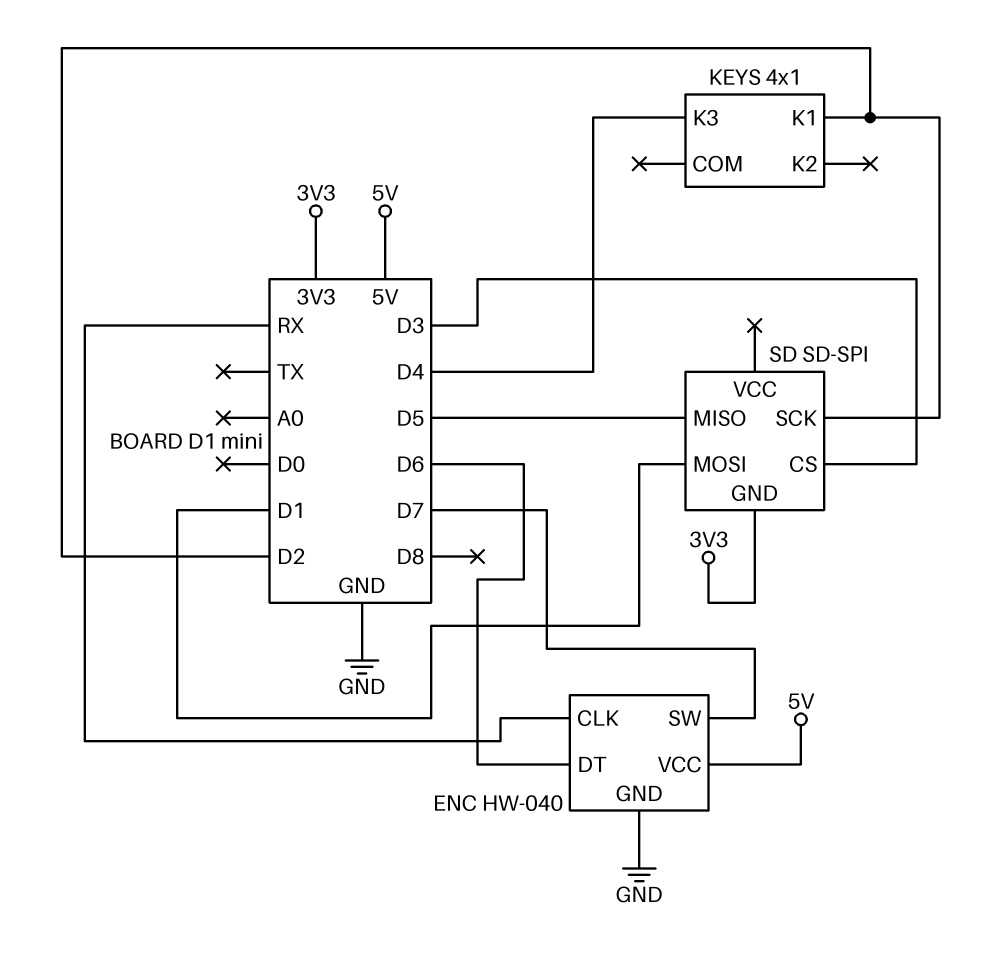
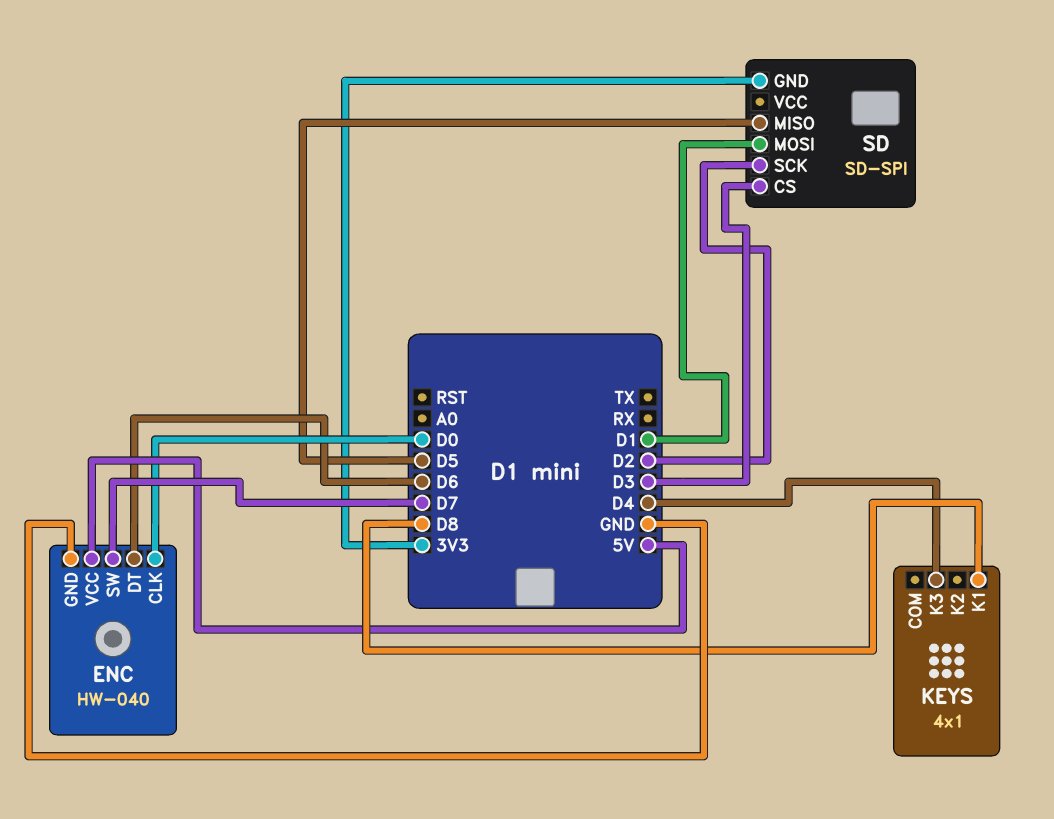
ENC pin CLK: RX -> D0
KEYS pin K1: D2 -> D8

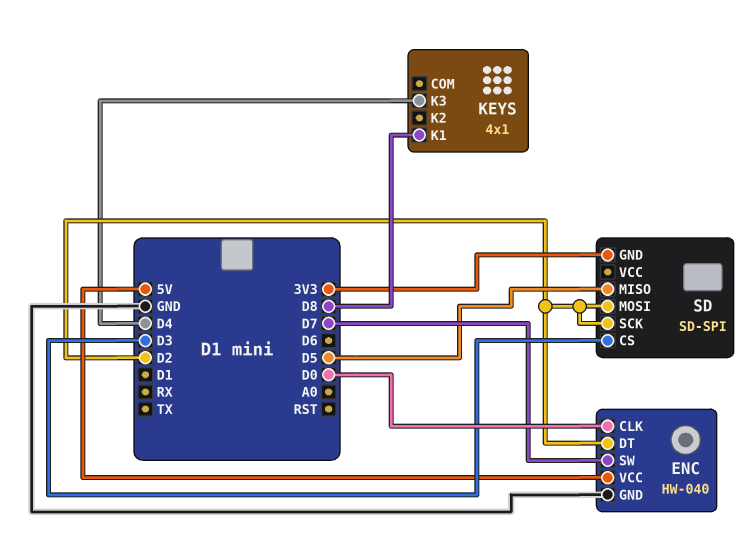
ENC pin DT: D6 -> D2
SD pin MOSI: D1 -> D2

